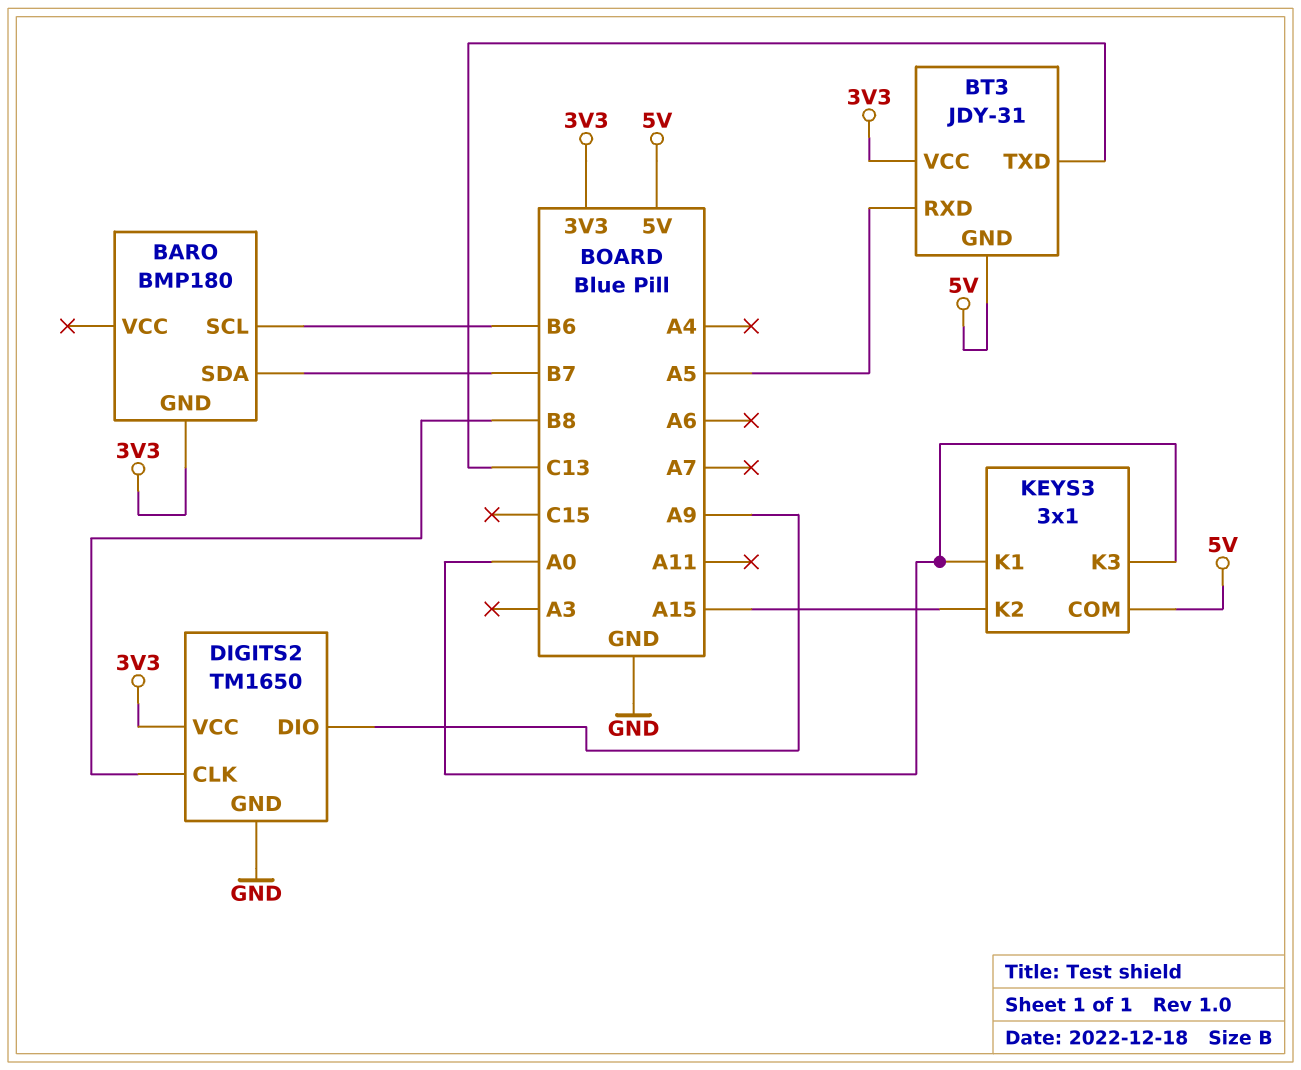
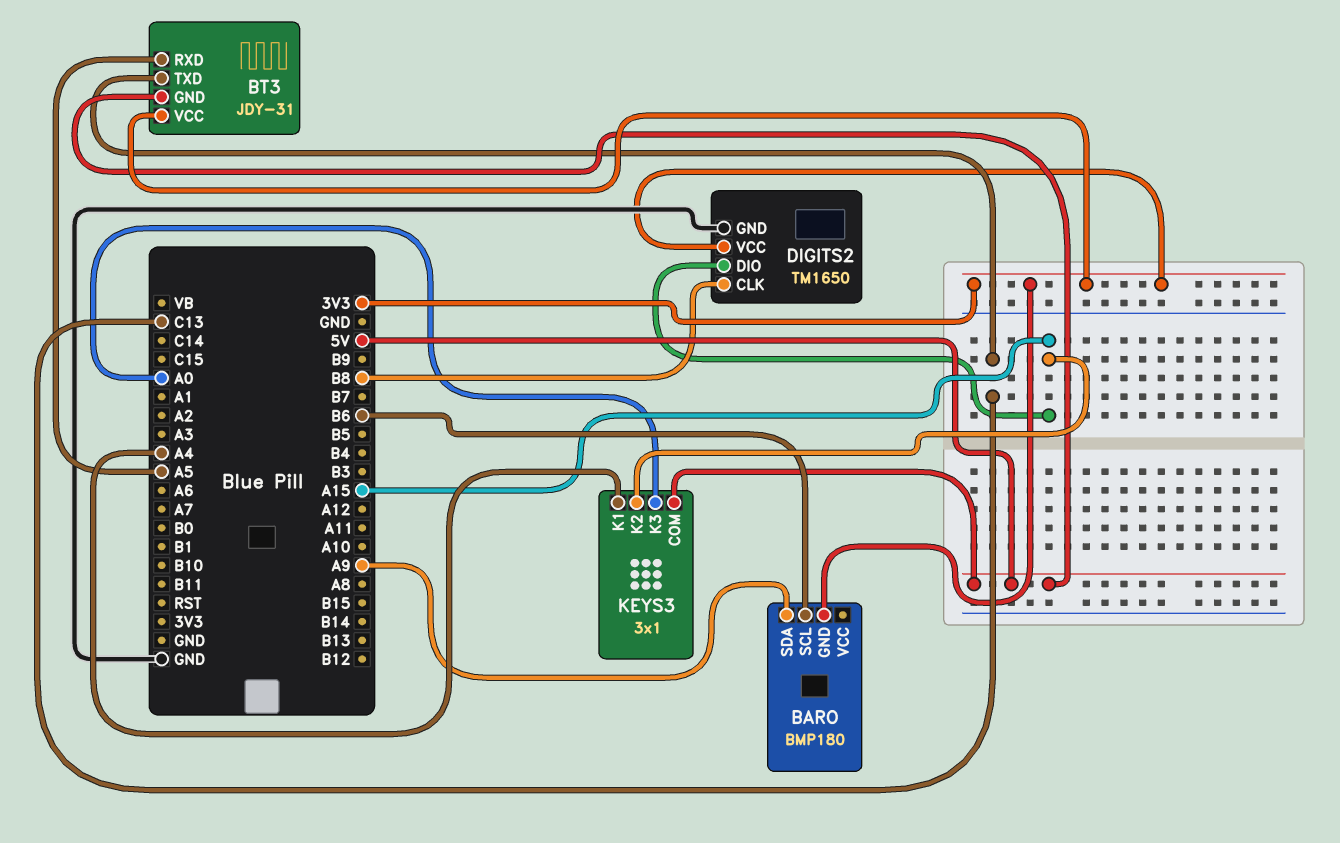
BARO pin SDA: B7 -> A9
DIGITS2 pin DIO: A9 -> A15
KEYS3 pin K1: A0 -> A4

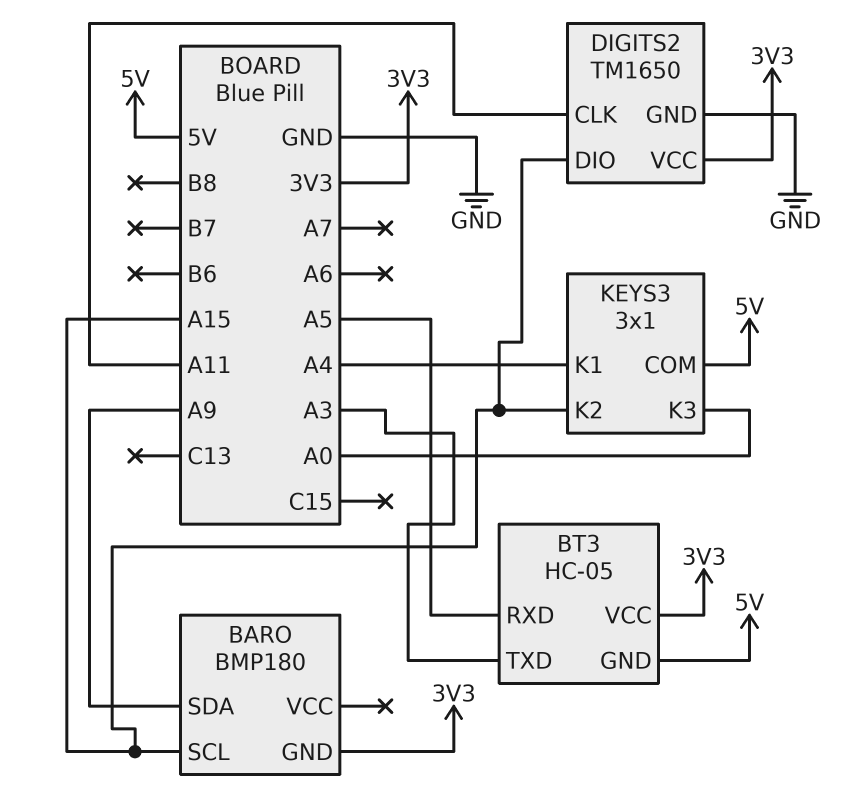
BARO pin SCL: B6 -> A15
BT3: JDY-31 -> HC-05
BT3 pin TXD: C13 -> A3
DIGITS2 pin CLK: B8 -> A11

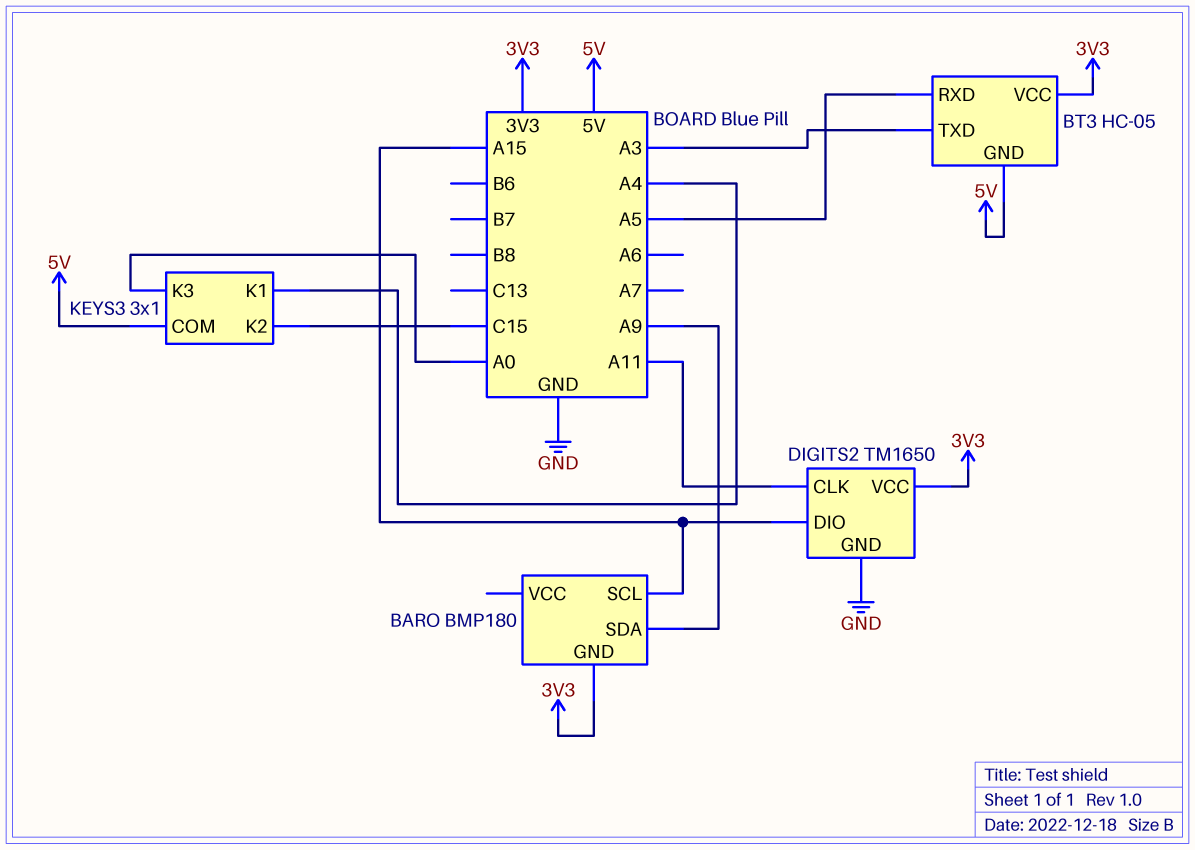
KEYS3 pin K2: A15 -> C15

